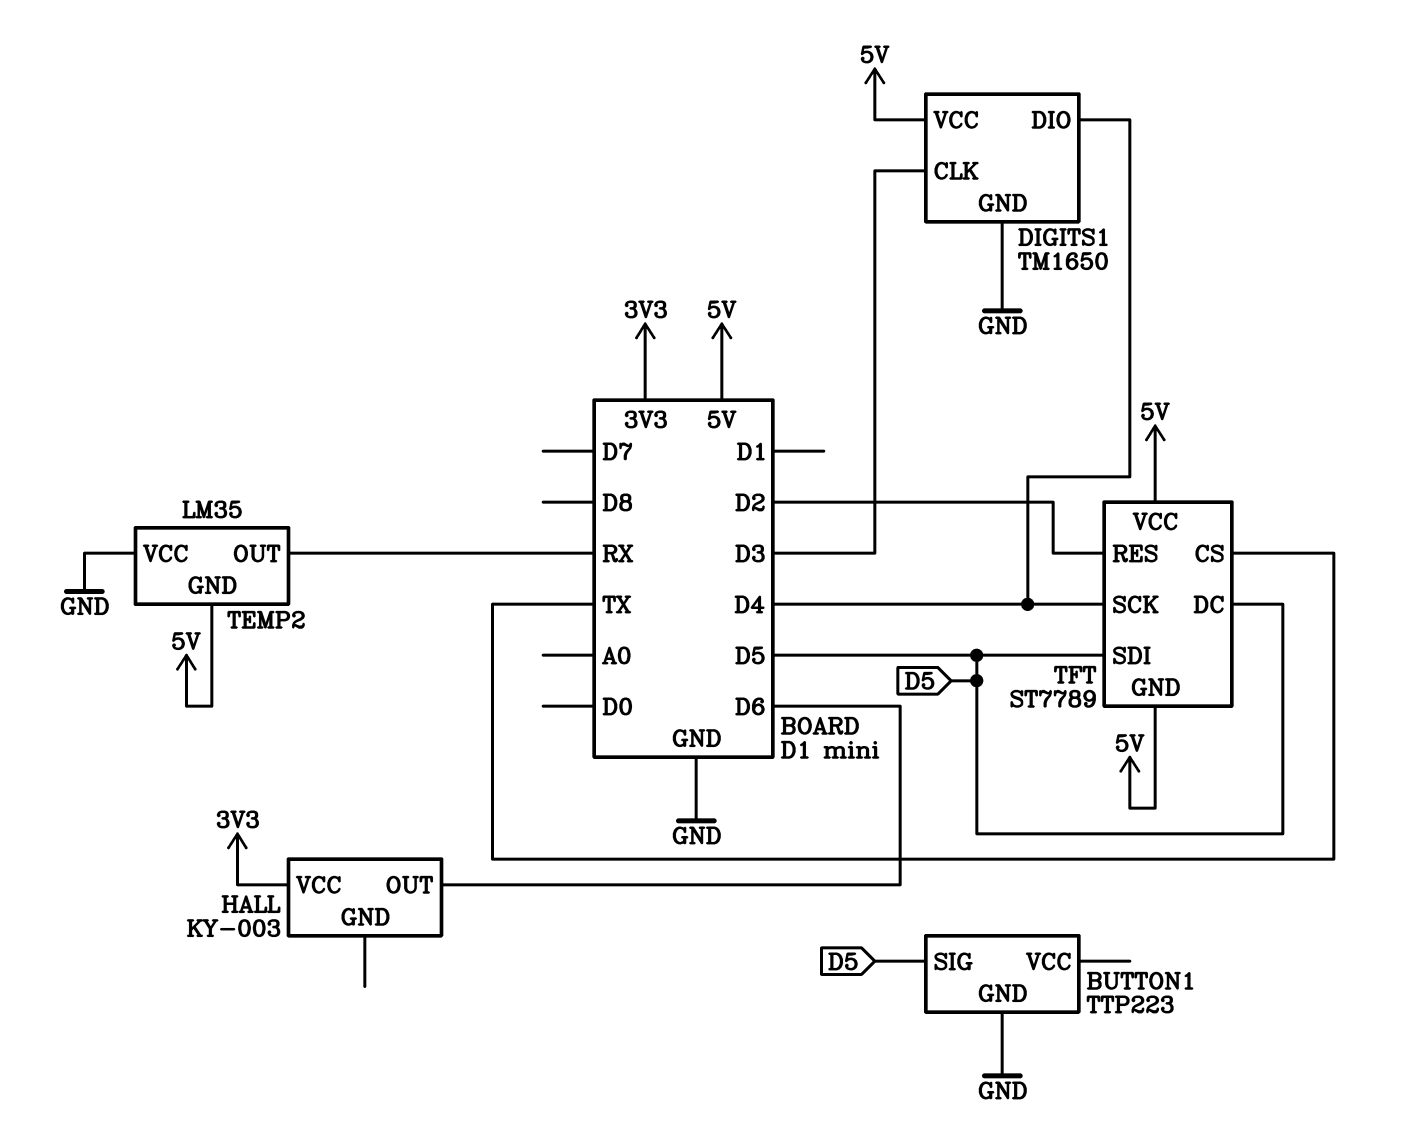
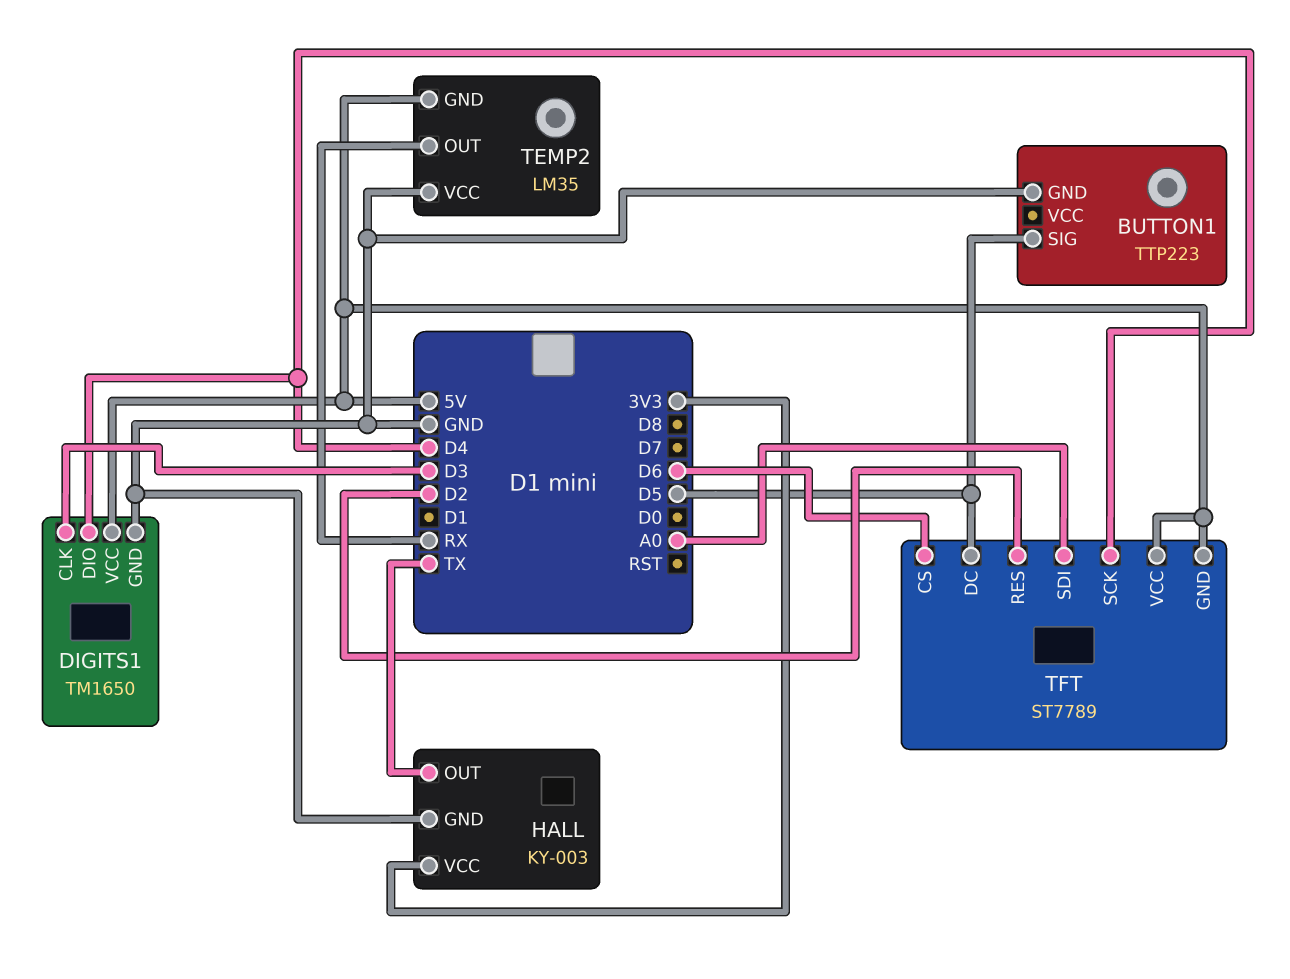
HALL pin GND: none -> GND
HALL pin OUT: D6 -> TX
TFT pin CS: TX -> D6
TFT pin SDI: D5 -> A0

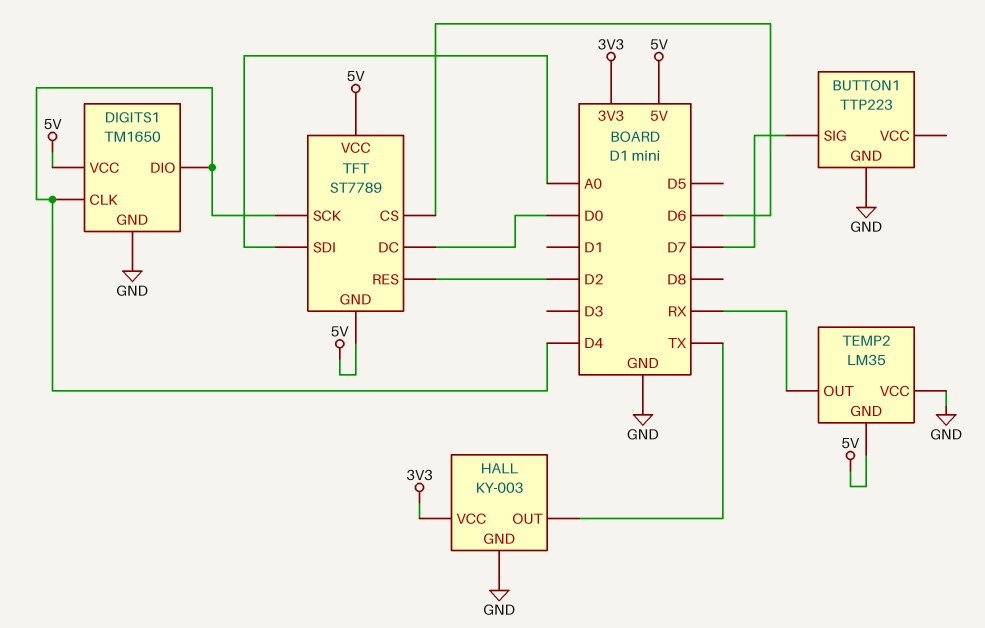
BUTTON1 pin SIG: D5 -> D7
DIGITS1 pin CLK: D3 -> D4
TFT pin DC: D5 -> D0

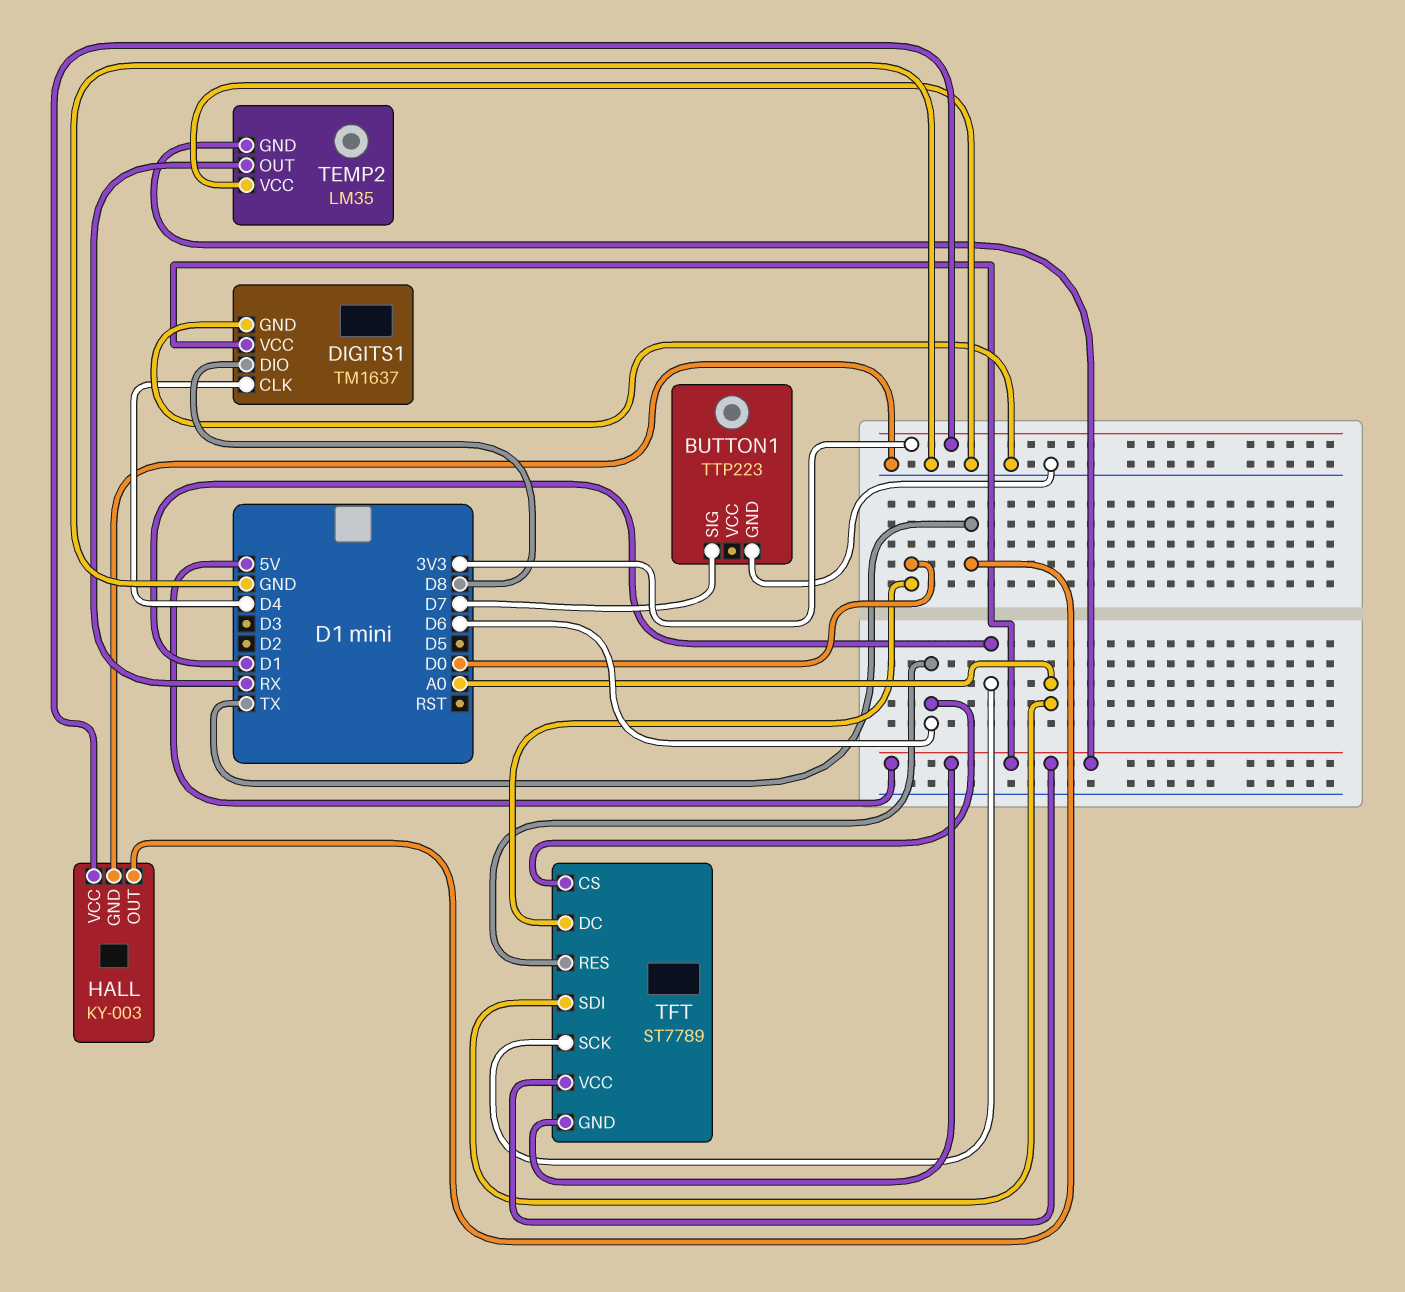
DIGITS1: TM1650 -> TM1637
DIGITS1 pin DIO: D4 -> D8
TFT pin RES: D2 -> D6
TFT pin SCK: D4 -> D1

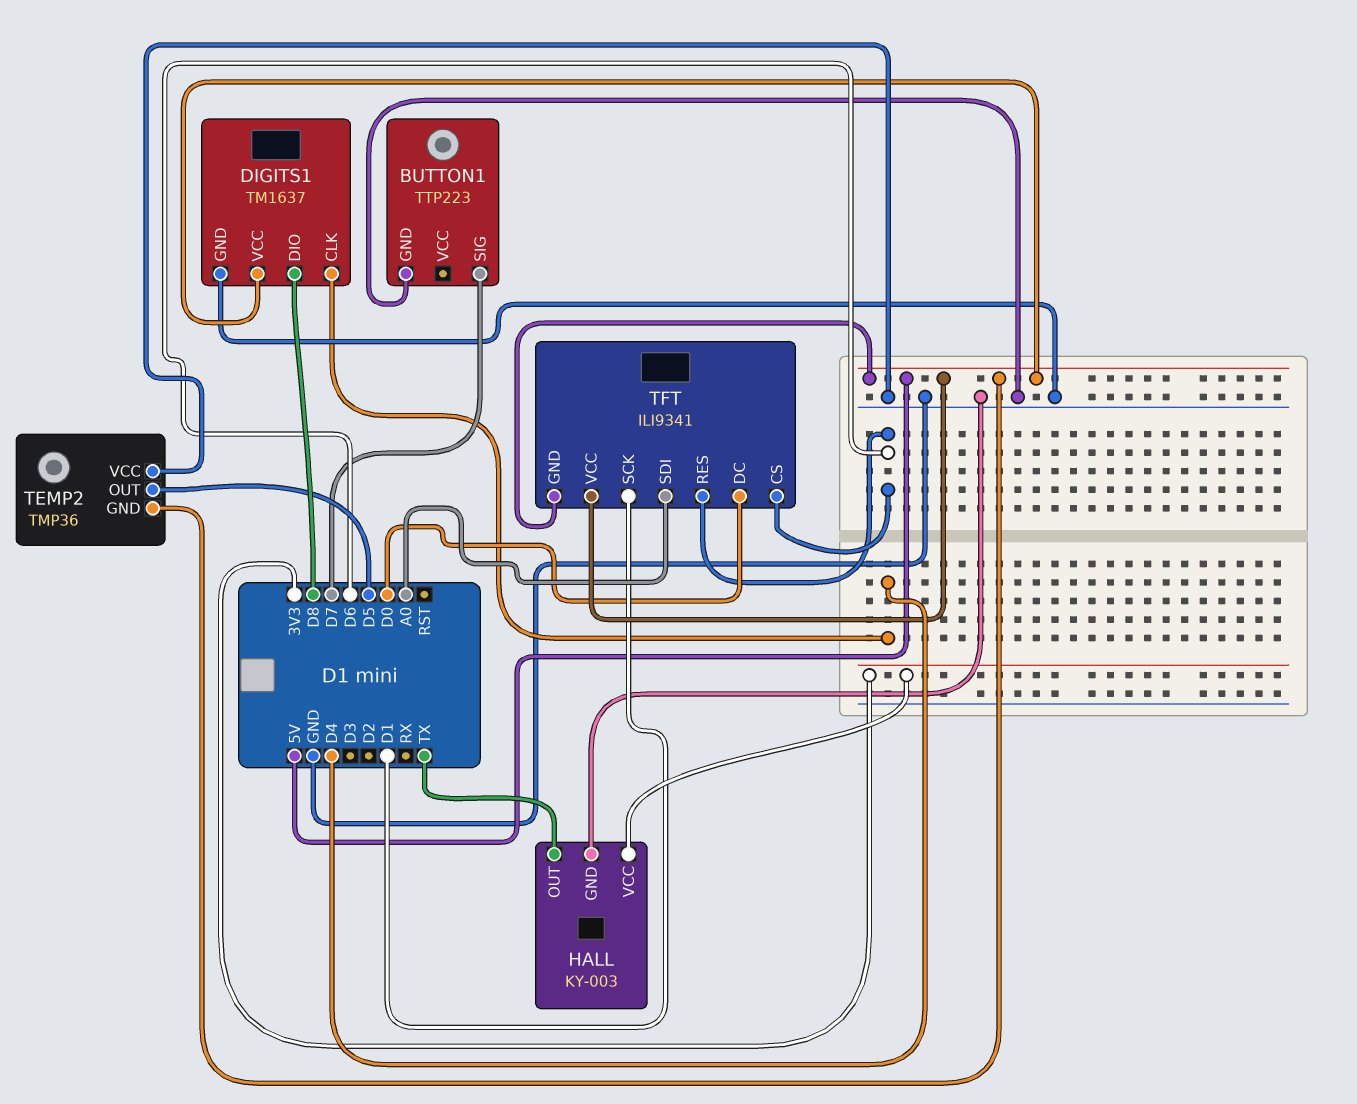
TEMP2: LM35 -> TMP36
TEMP2 pin OUT: RX -> D5
TFT: ST7789 -> ILI9341

